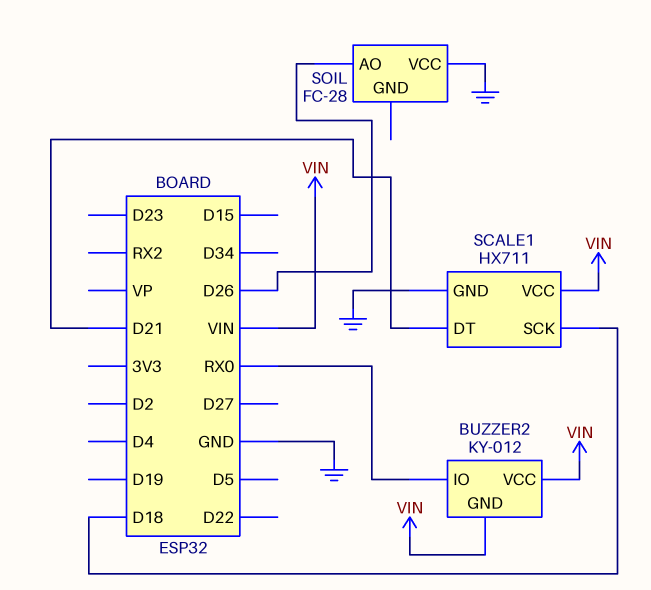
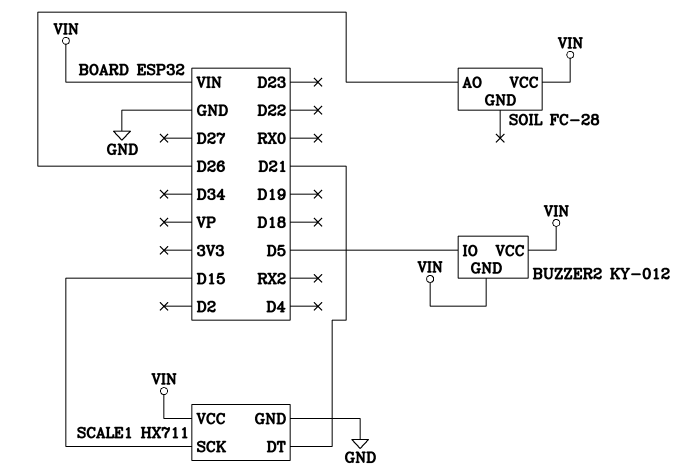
BUZZER2 pin IO: RX0 -> D5
SCALE1 pin SCK: D18 -> D15
SOIL pin VCC: GND -> VIN

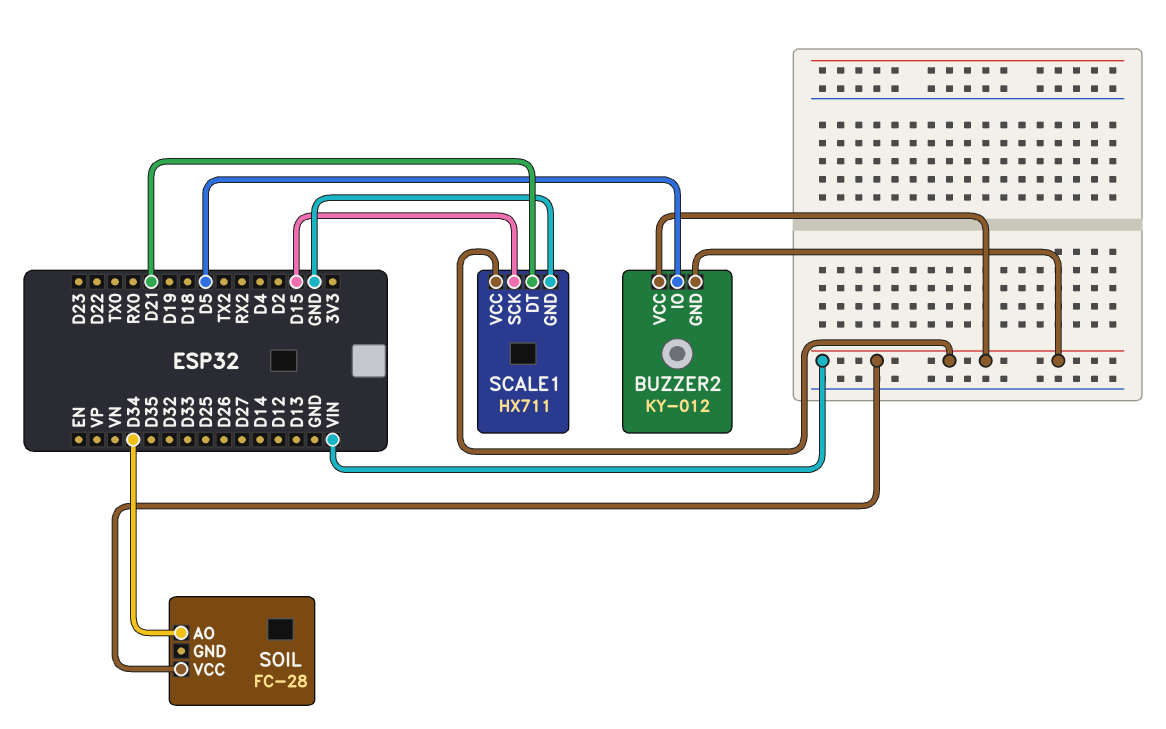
SOIL pin AO: D26 -> D34

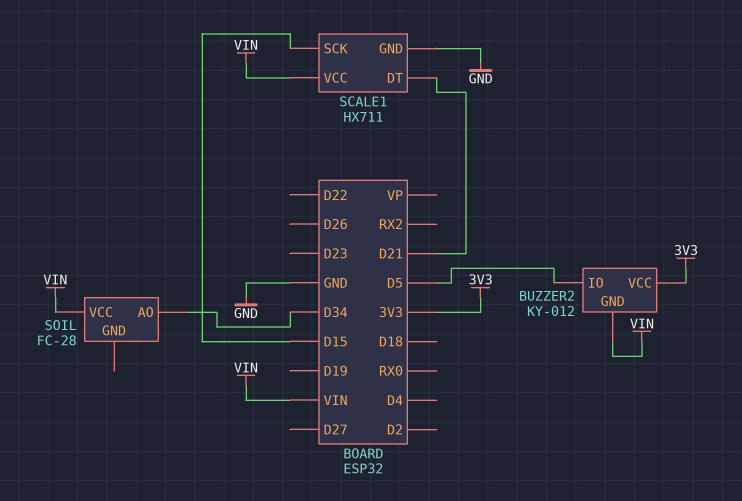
BUZZER2 pin VCC: VIN -> 3V3

